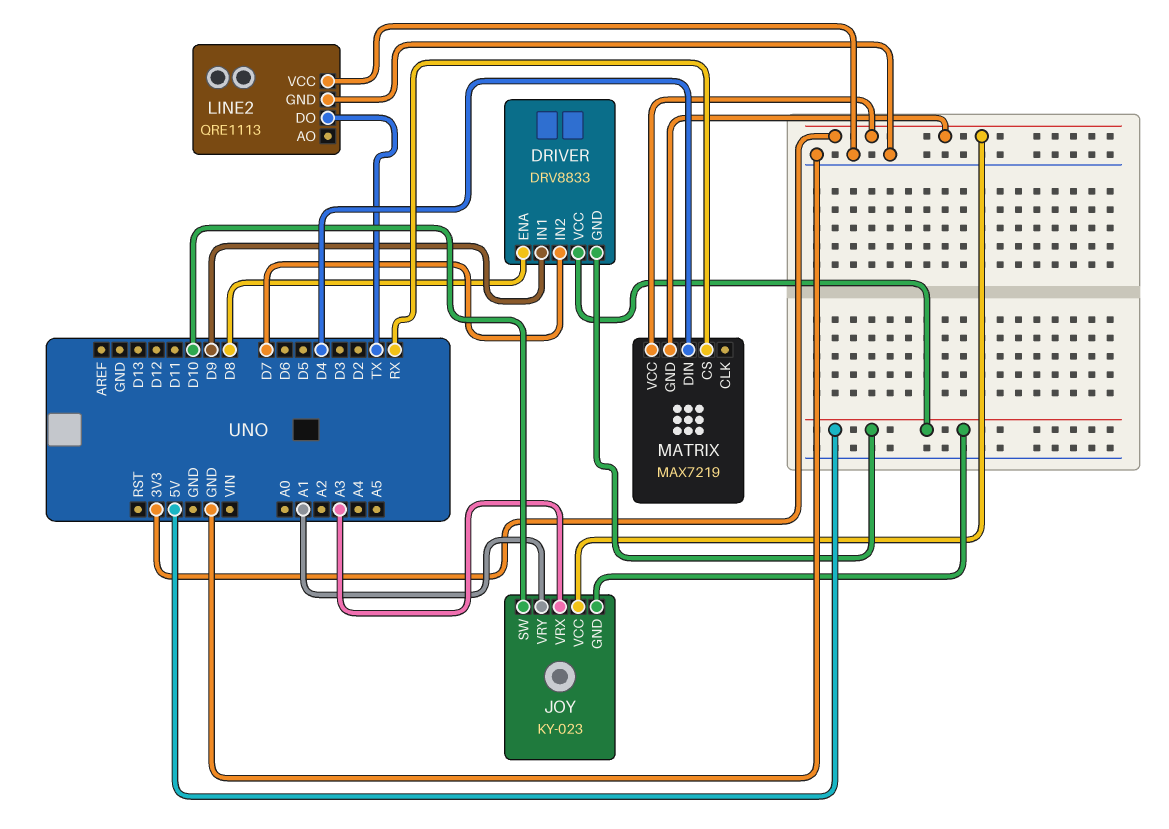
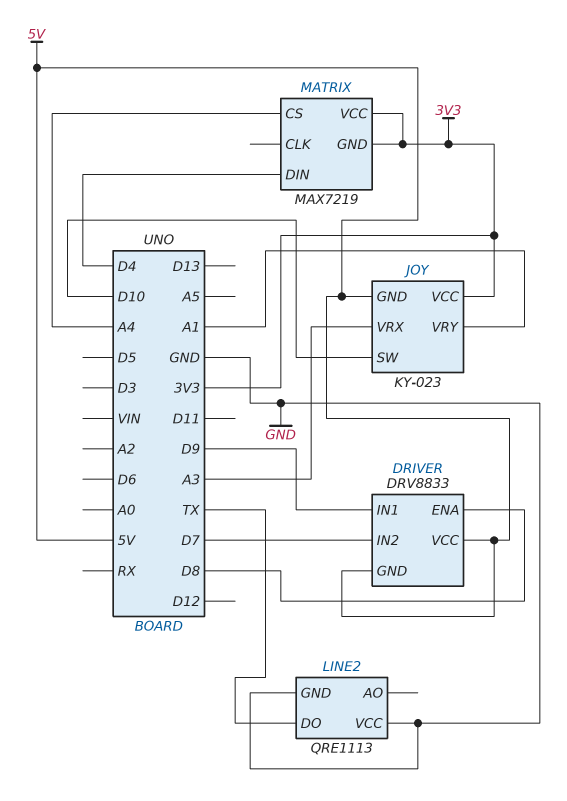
MATRIX pin CS: RX -> A4

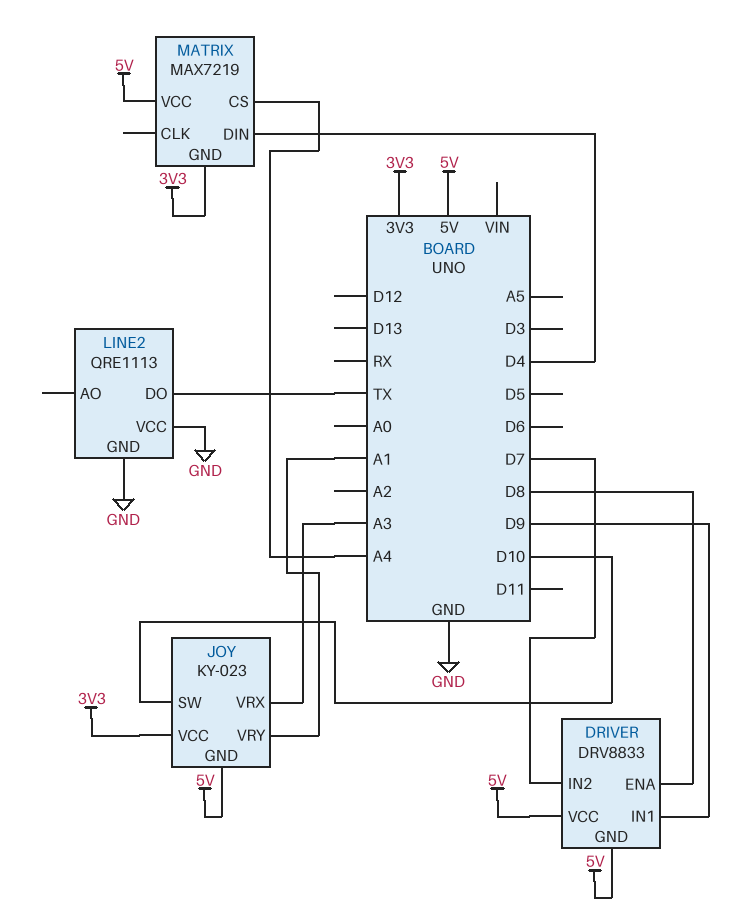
MATRIX pin VCC: 3V3 -> 5V

